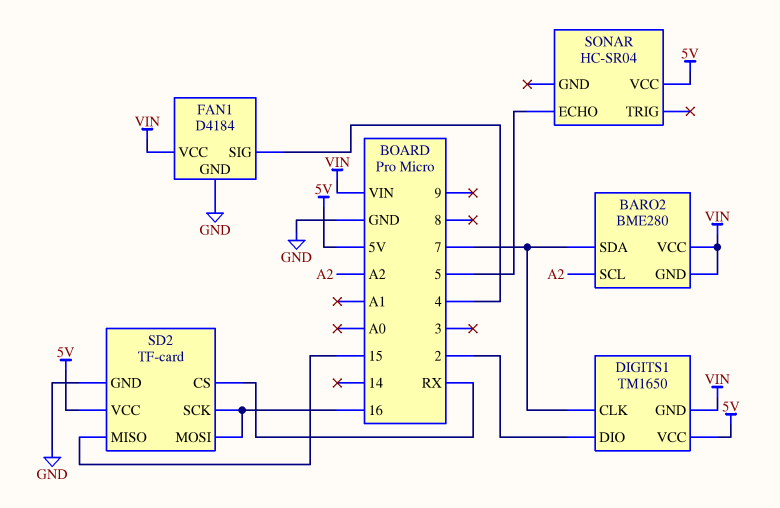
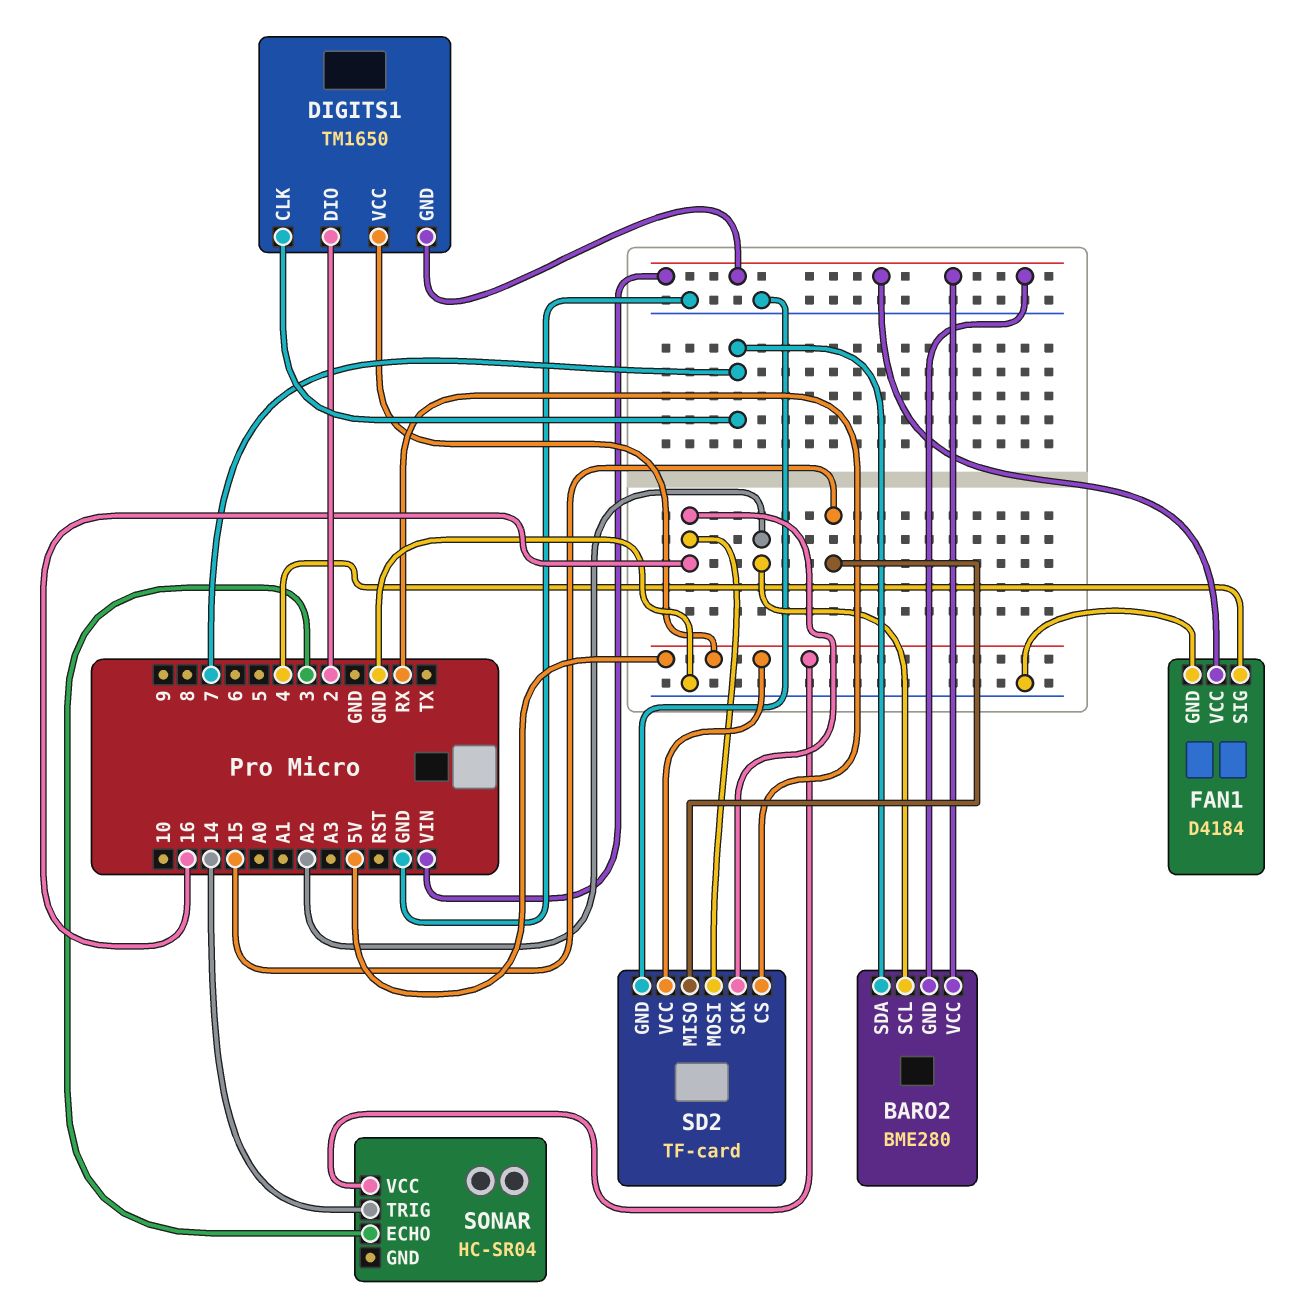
SONAR pin ECHO: 5 -> 3
SONAR pin TRIG: none -> 14

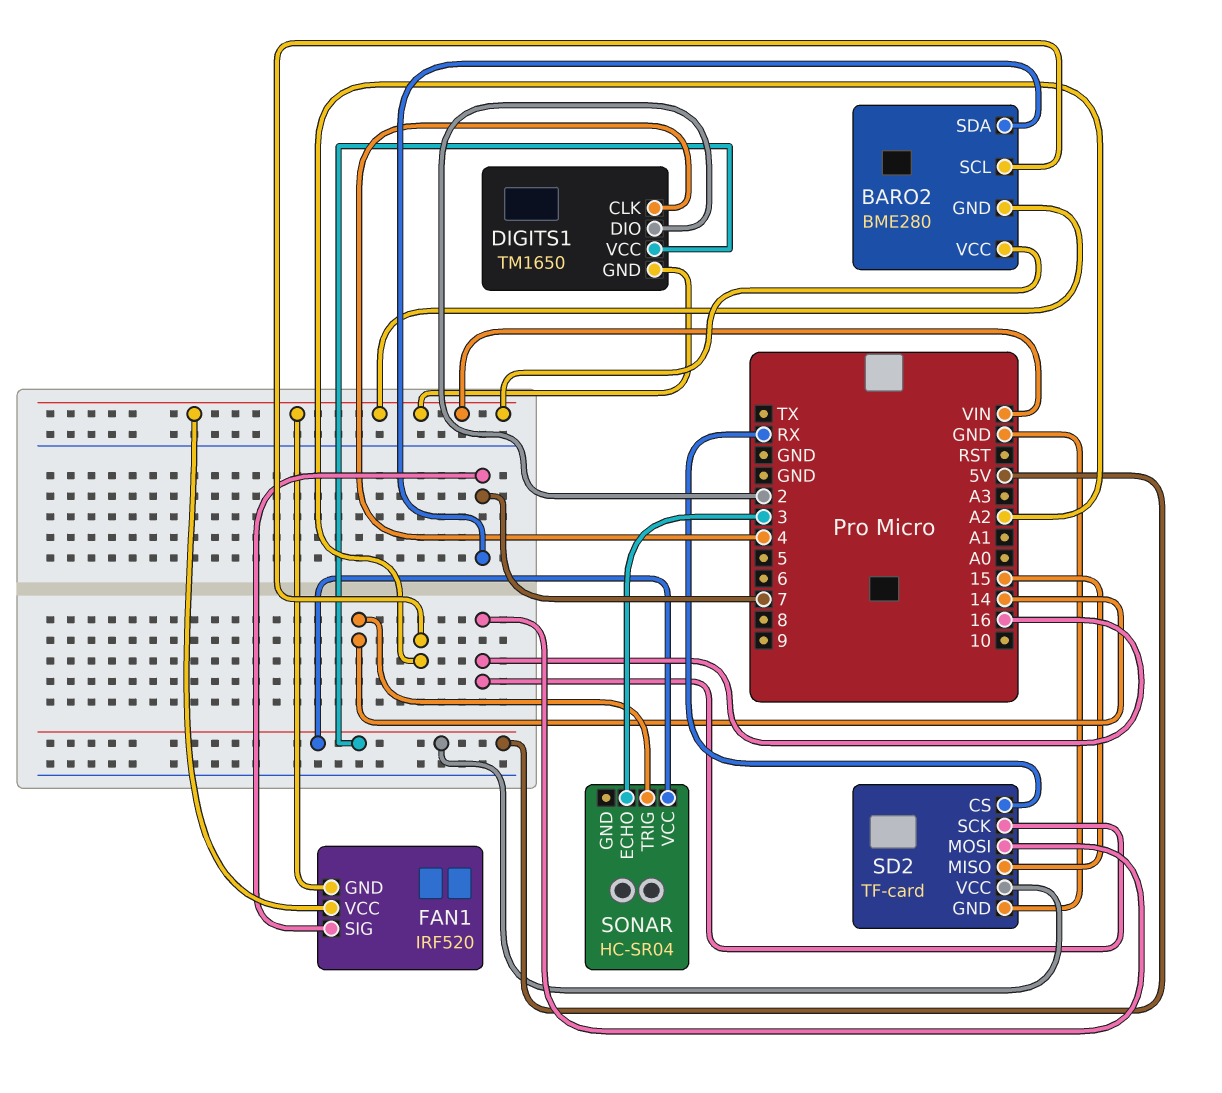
DIGITS1 pin CLK: 7 -> 4
FAN1: D4184 -> IRF520
FAN1 pin GND: GND -> VIN
FAN1 pin SIG: 4 -> 7

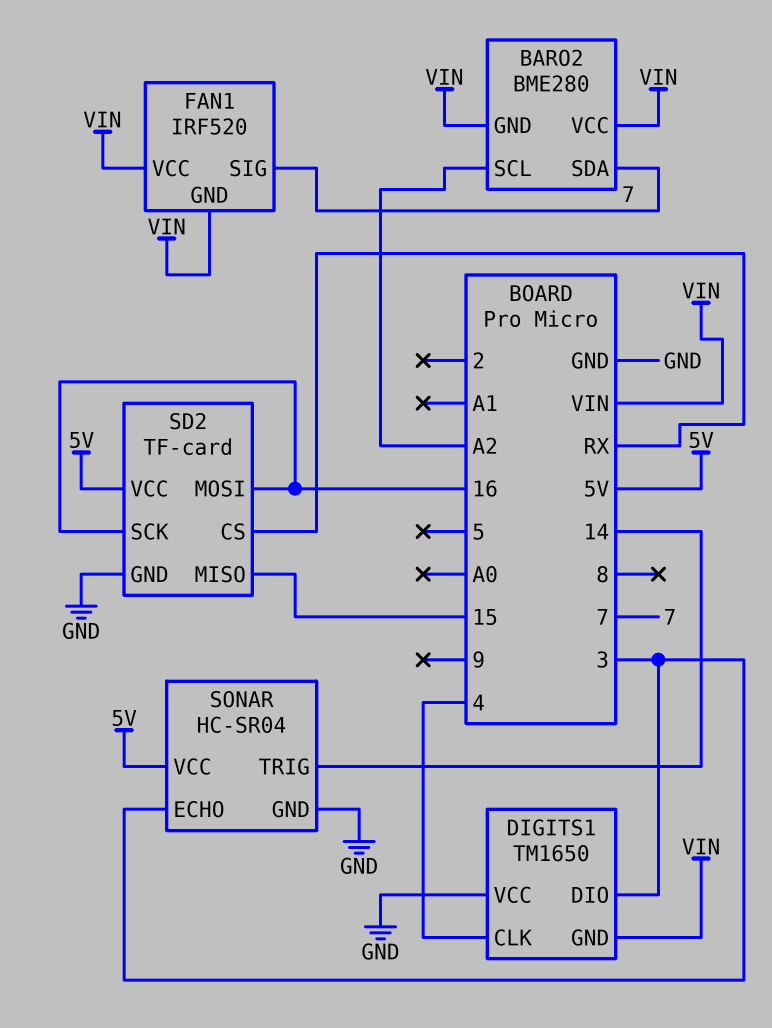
DIGITS1 pin DIO: 2 -> 3
DIGITS1 pin VCC: 5V -> GND
SONAR pin GND: none -> GND

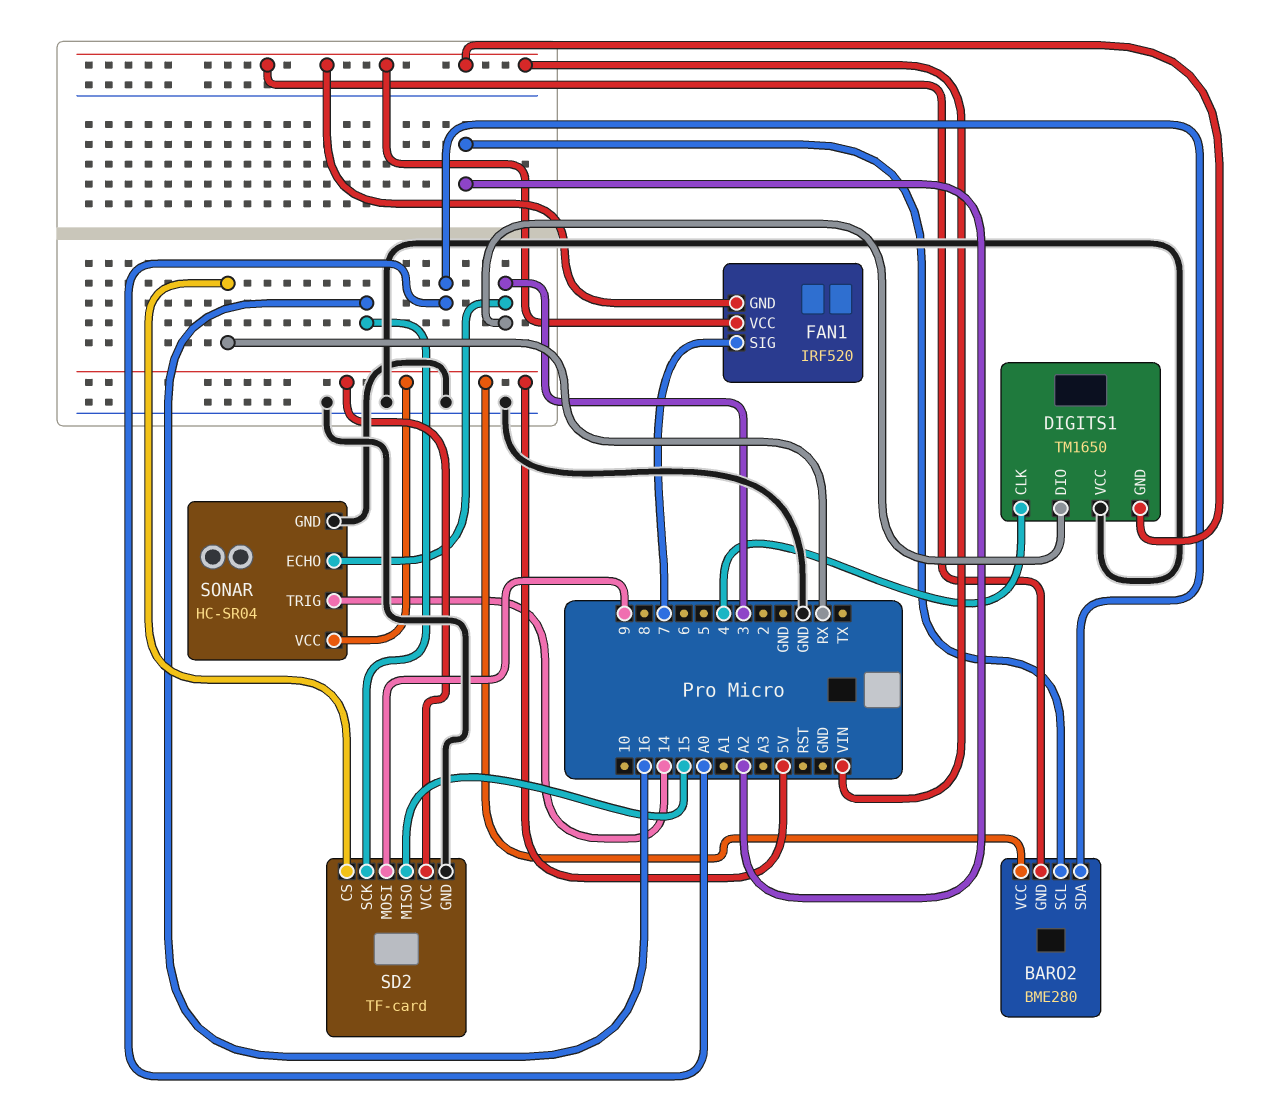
BARO2 pin SDA: 7 -> A0
BARO2 pin VCC: VIN -> 5V
SD2 pin MOSI: 16 -> 9

